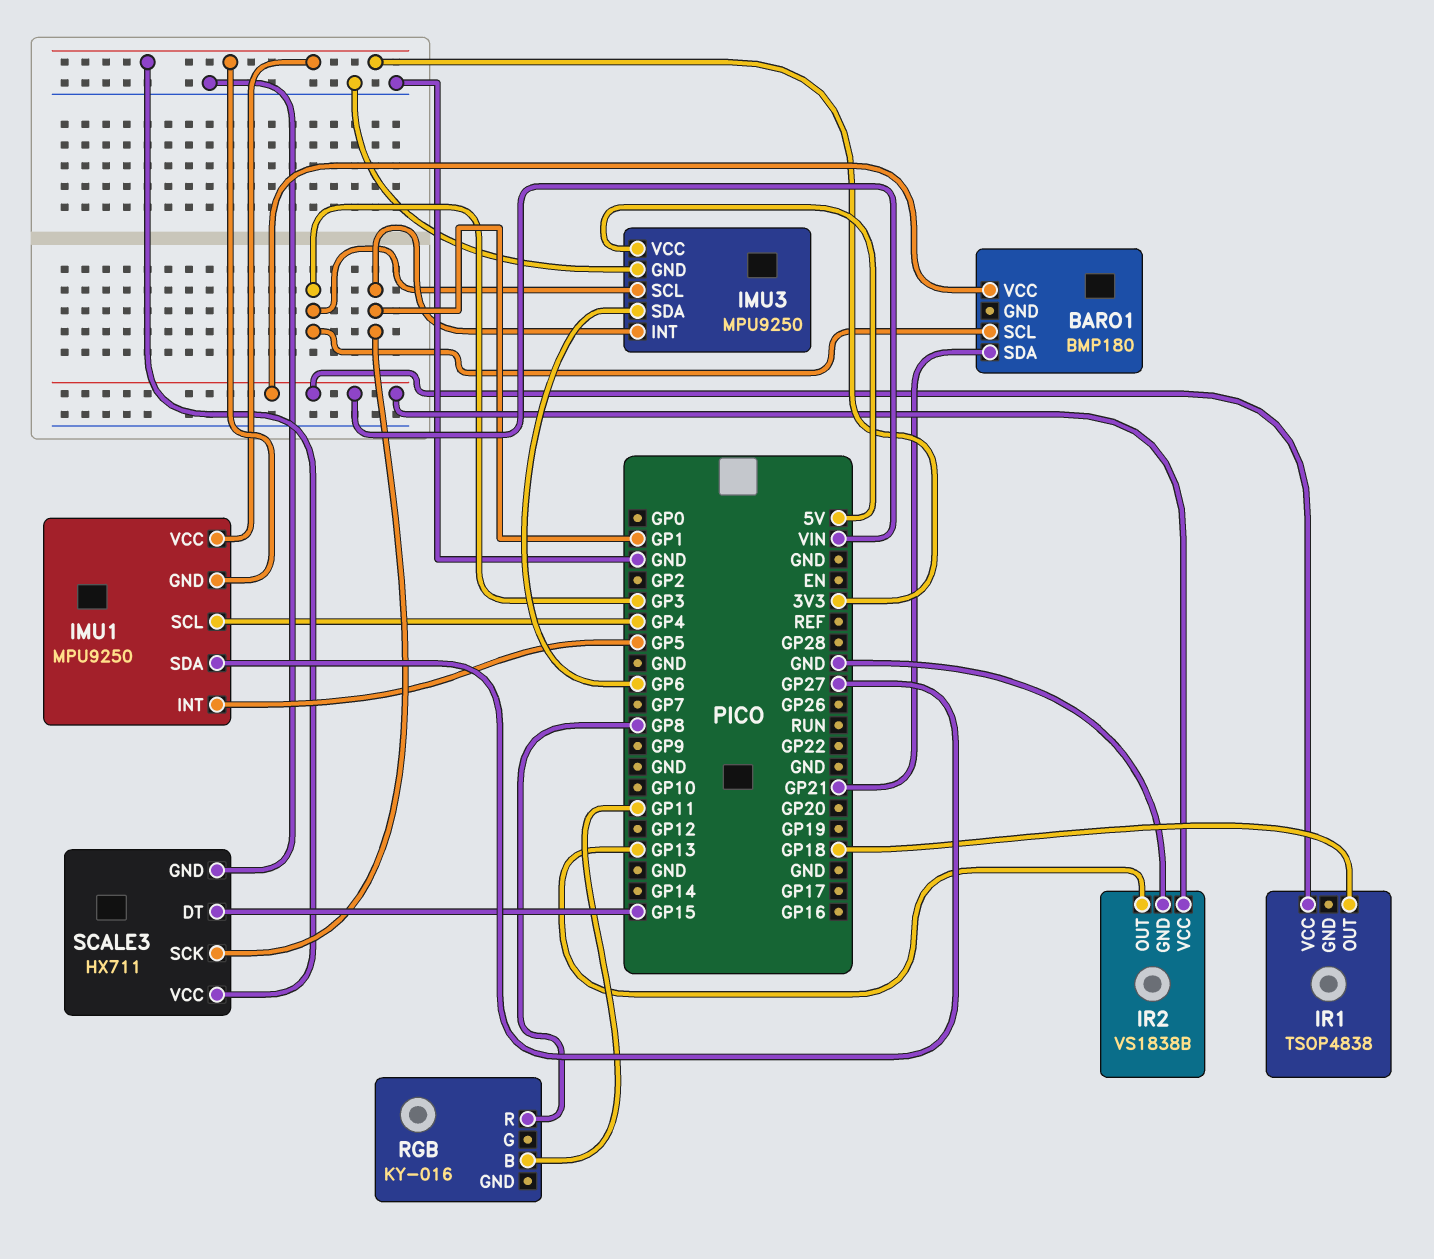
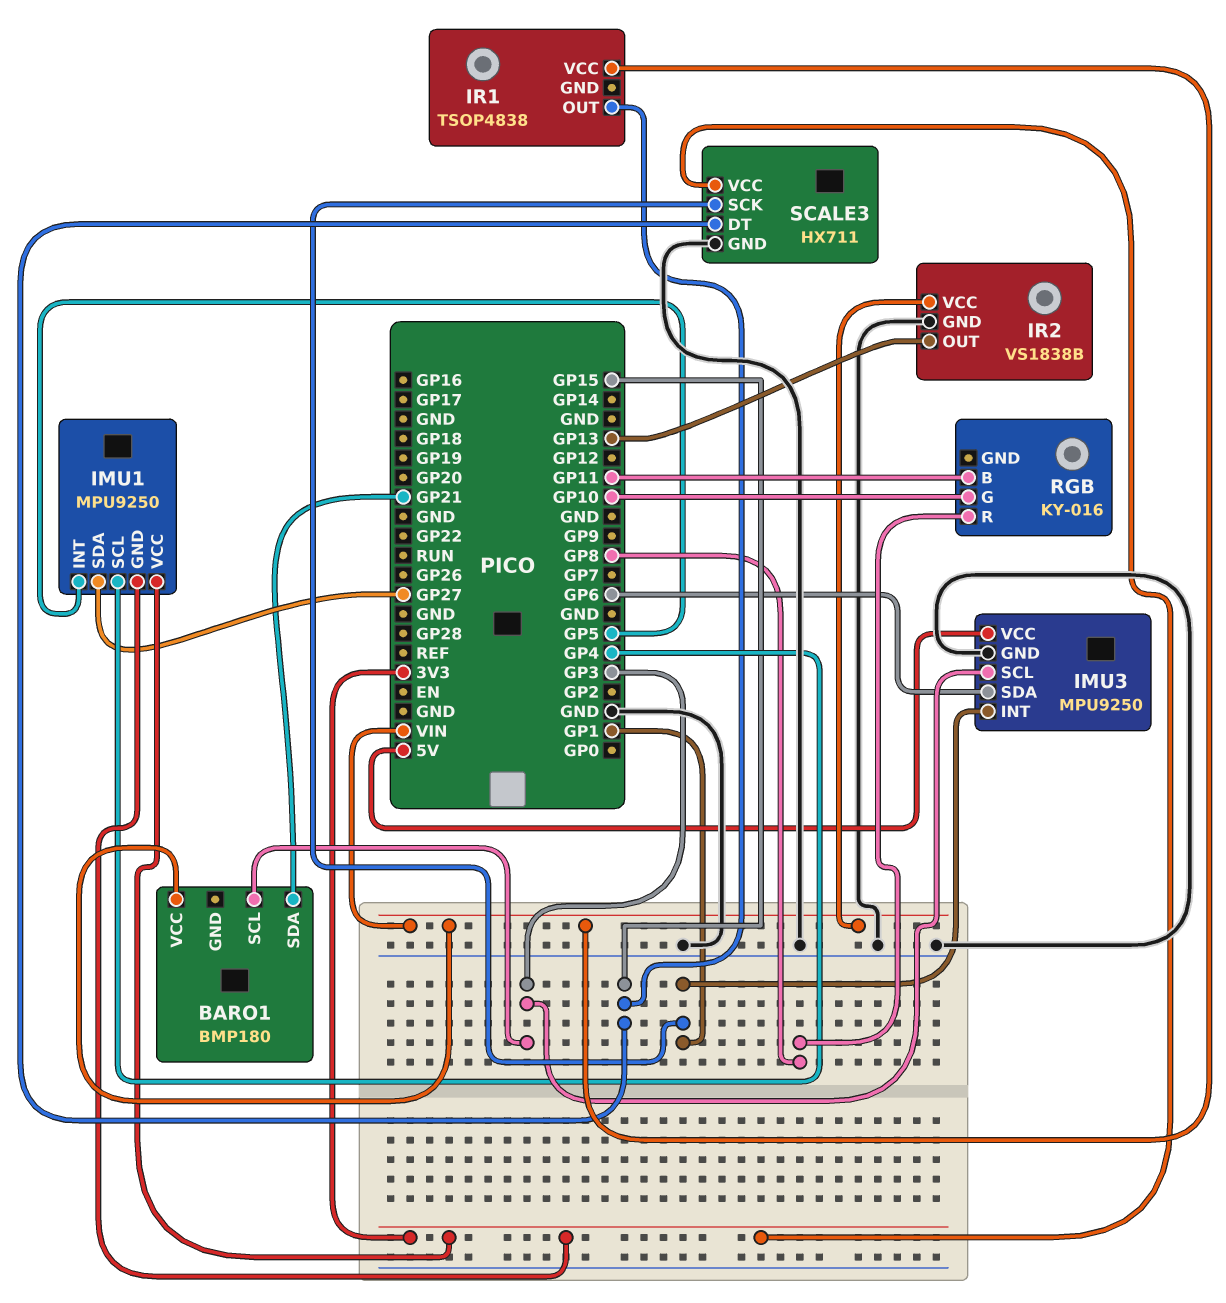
IR1 pin OUT: GP18 -> GP15
RGB pin G: none -> GP10

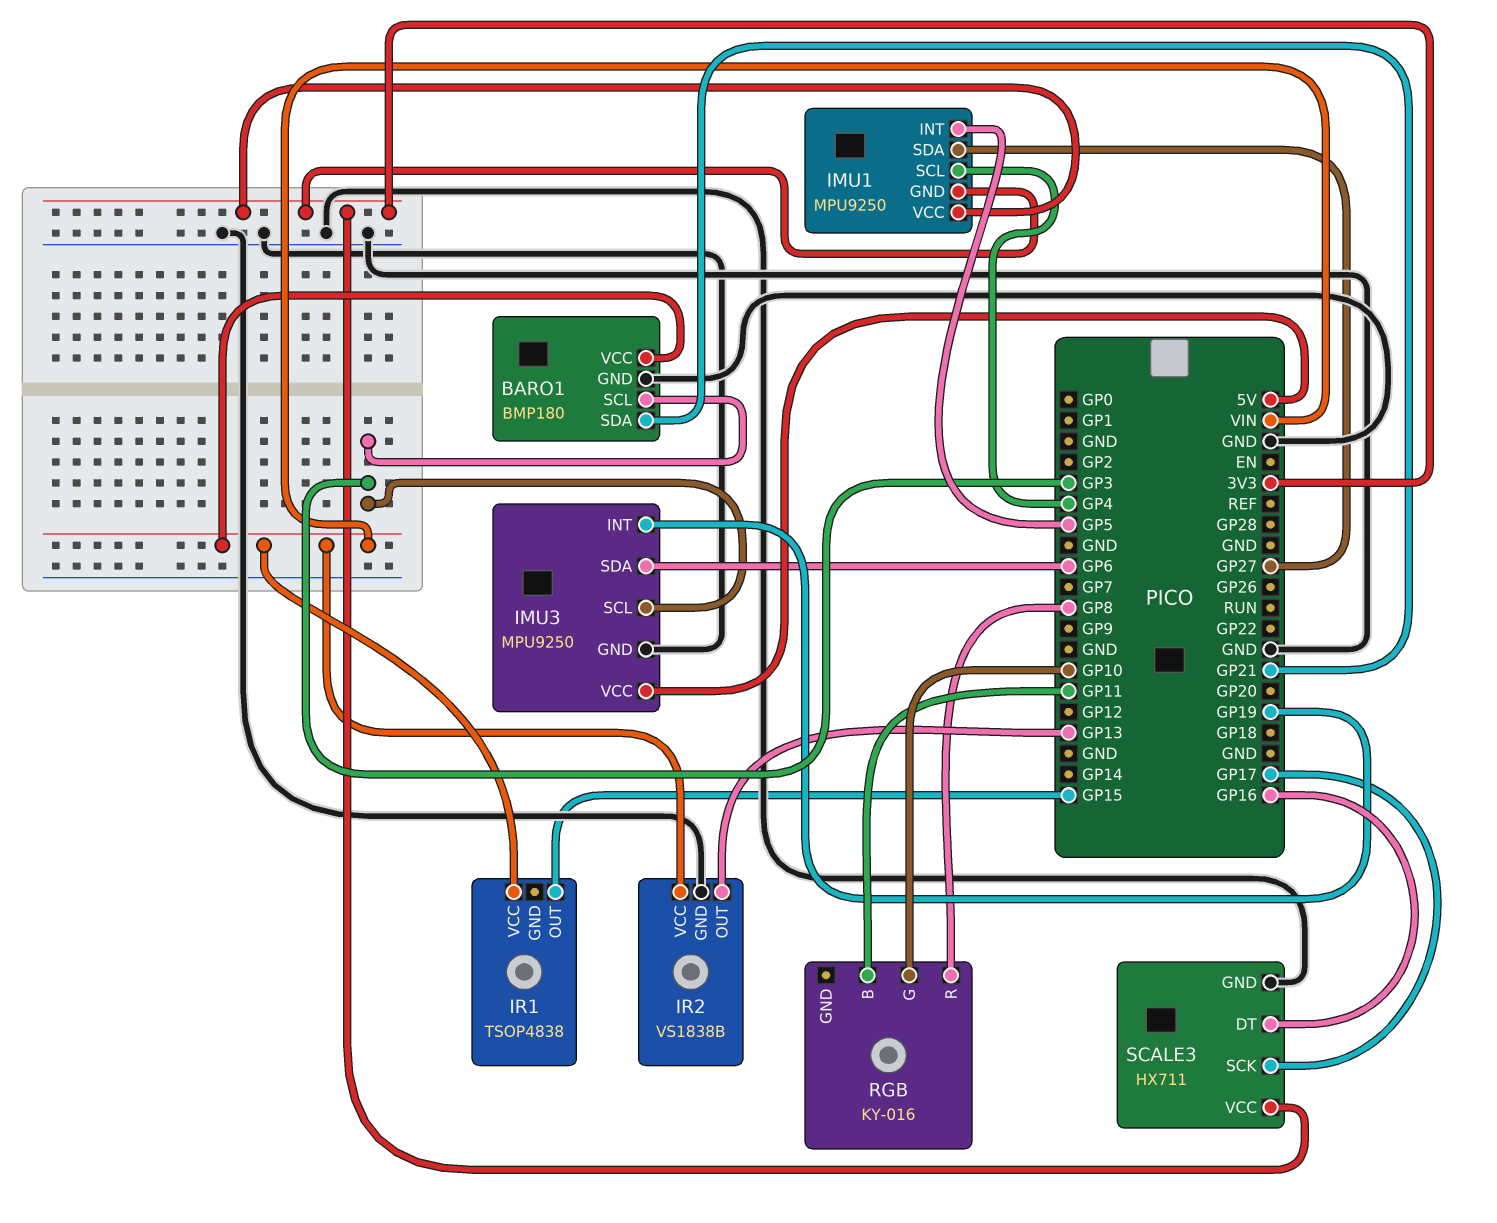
BARO1 pin GND: none -> GND
IMU3 pin INT: GP1 -> GP19
SCALE3 pin DT: GP15 -> GP16
SCALE3 pin SCK: GP1 -> GP17

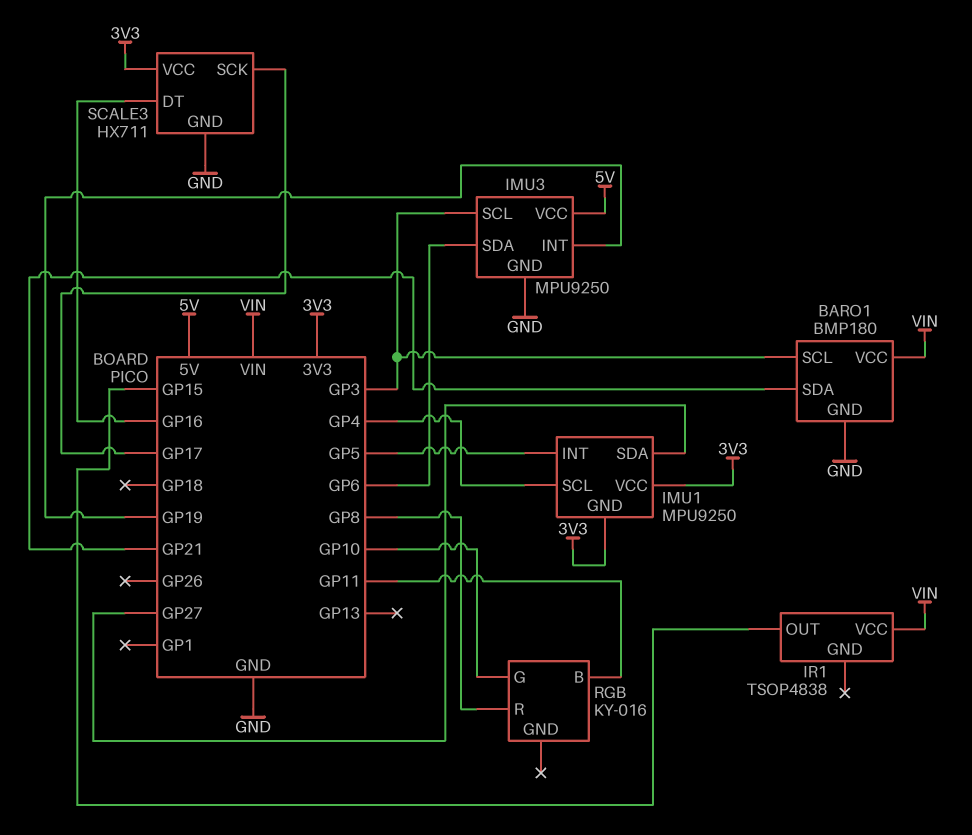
IR2: VS1838B -> none
IR2 pin GND: GND -> none
IR2 pin OUT: GP13 -> none
IR2 pin VCC: VIN -> none

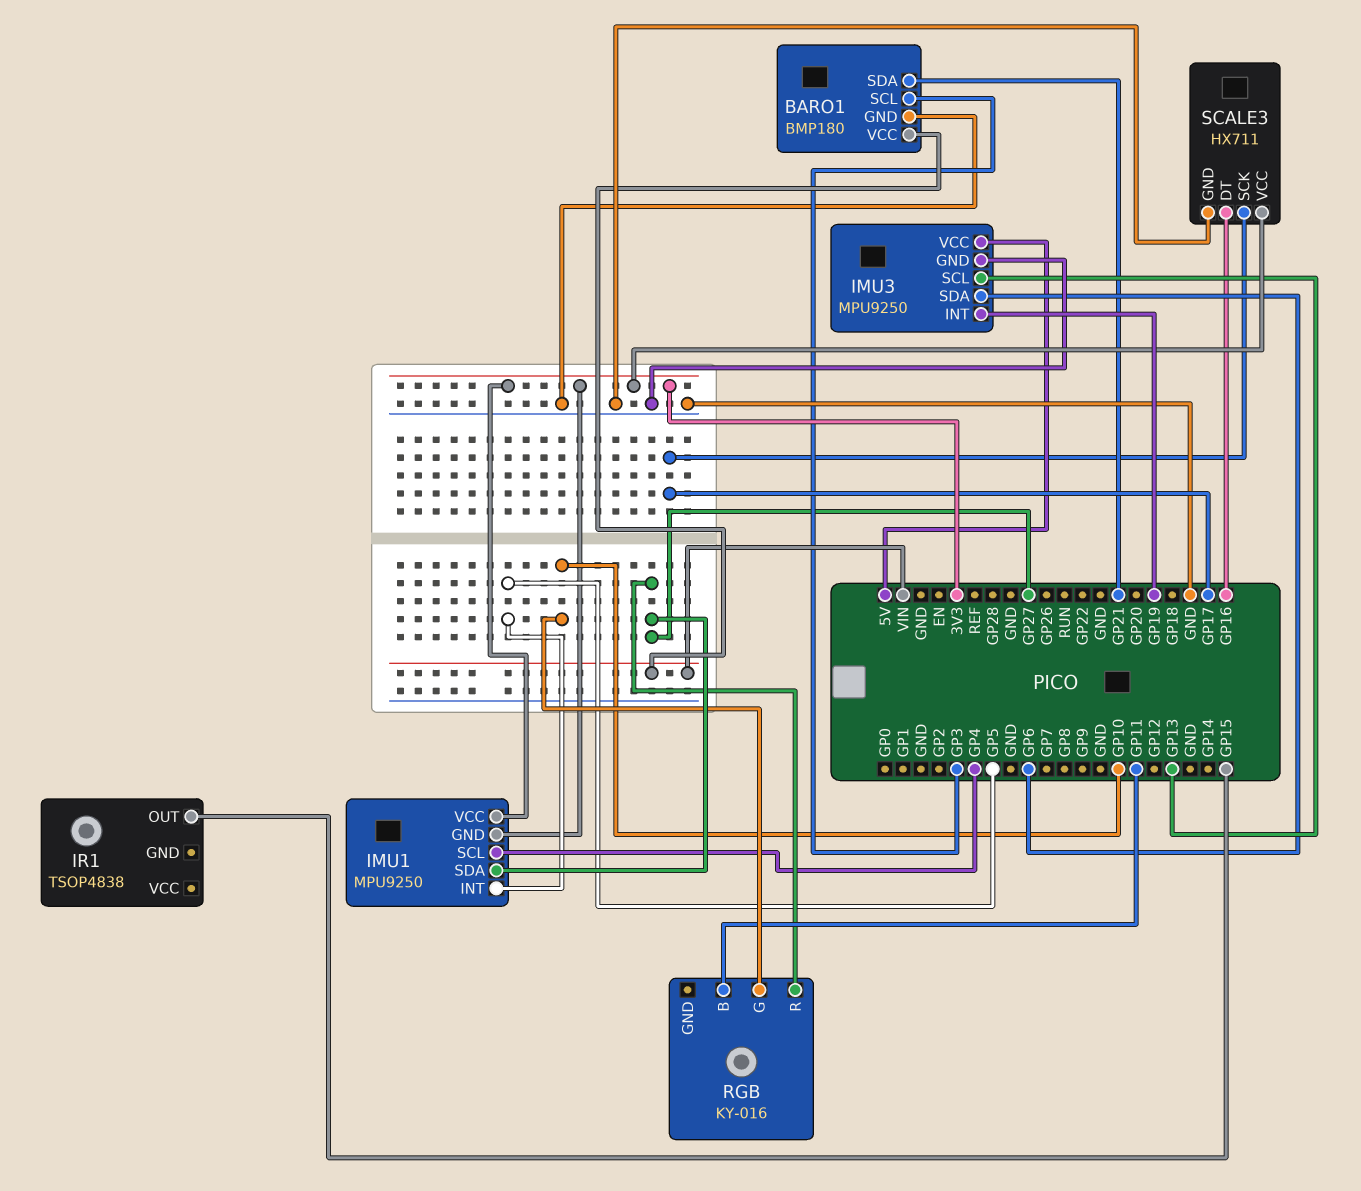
IMU3 pin SCL: GP3 -> GP13
IR1 pin VCC: VIN -> none
RGB pin R: GP8 -> GP27

